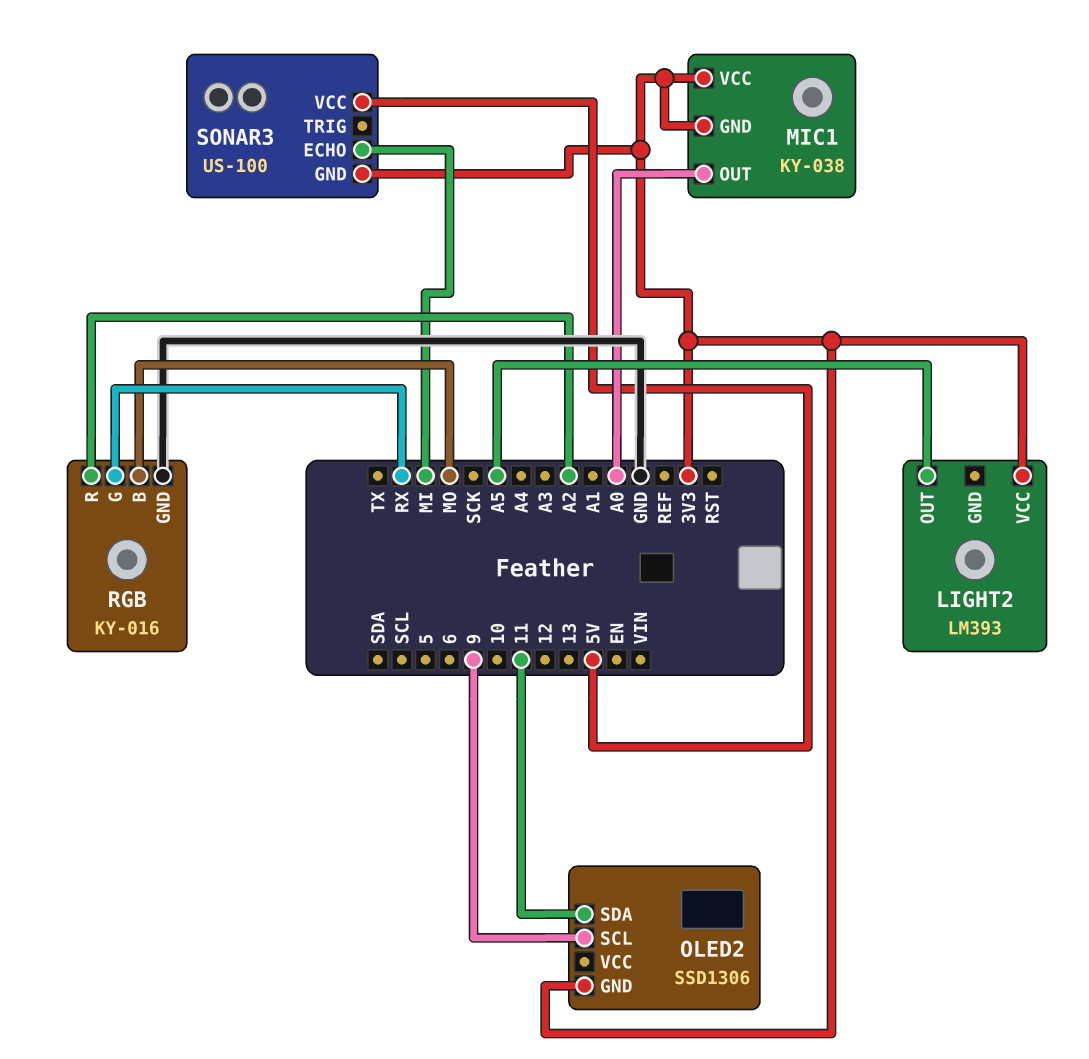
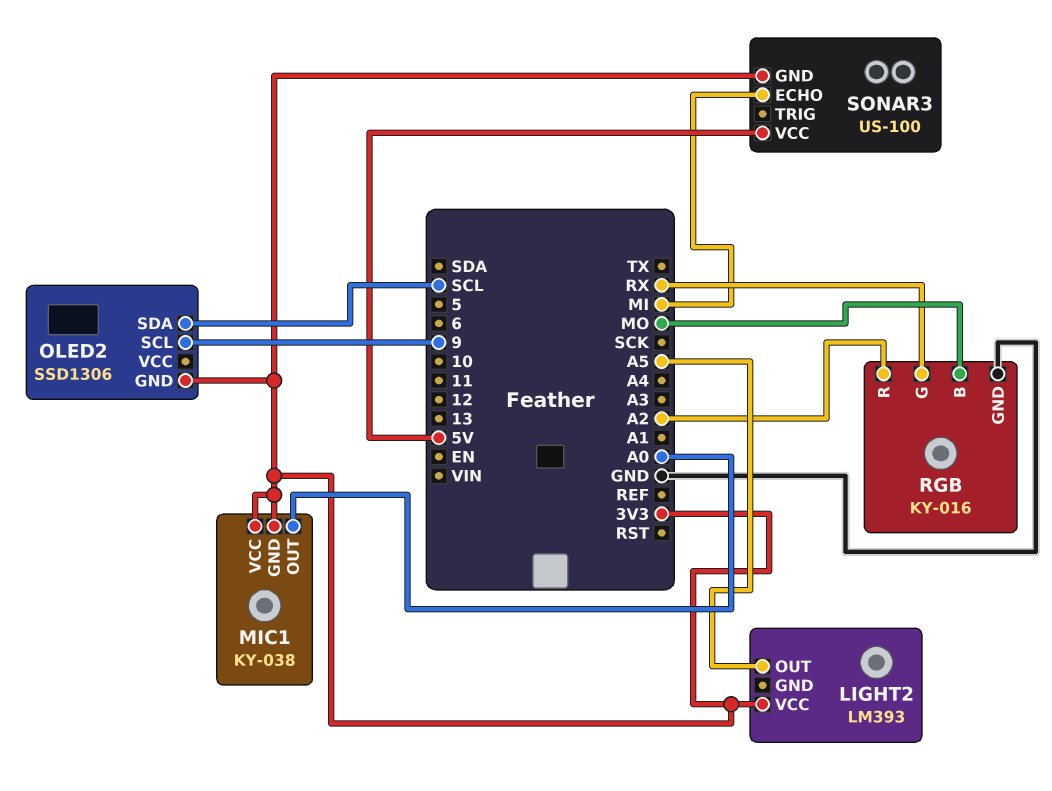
OLED2 pin SDA: 11 -> SCL

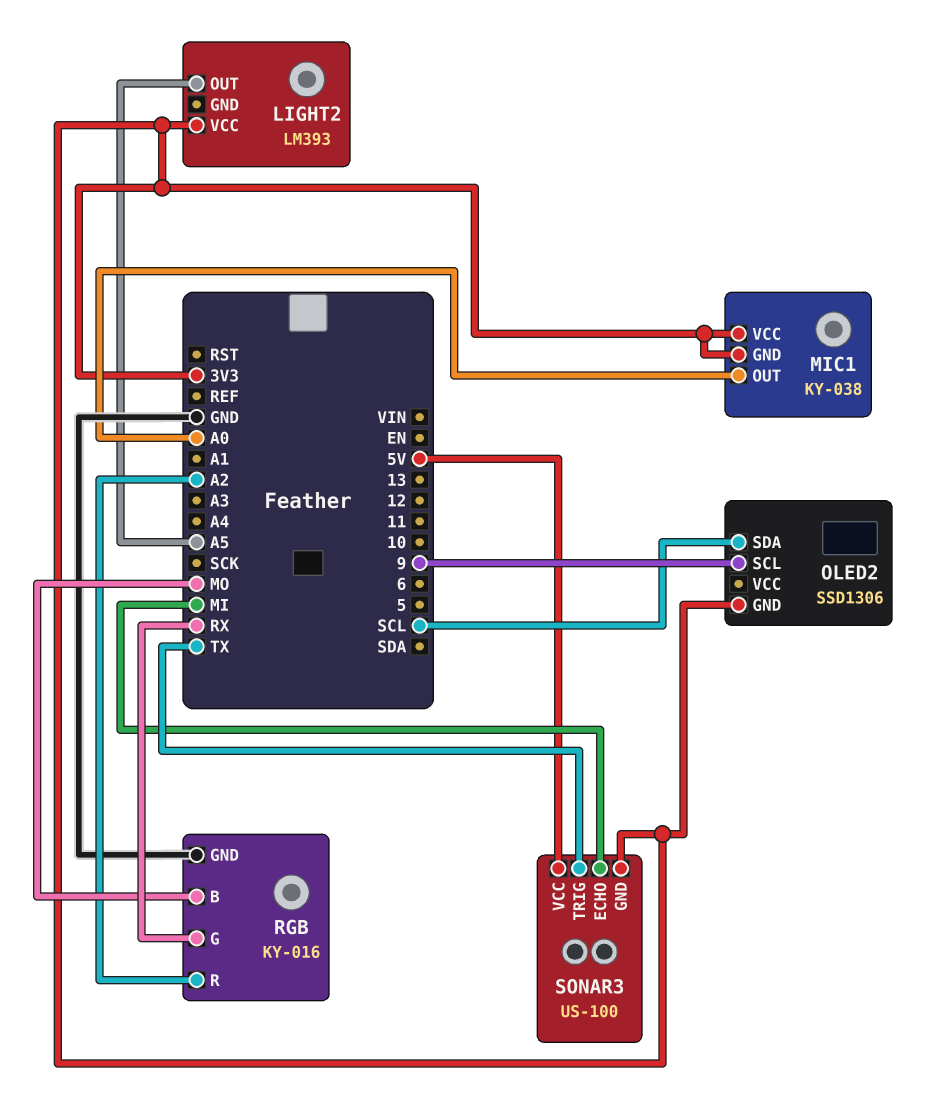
SONAR3 pin TRIG: none -> TX

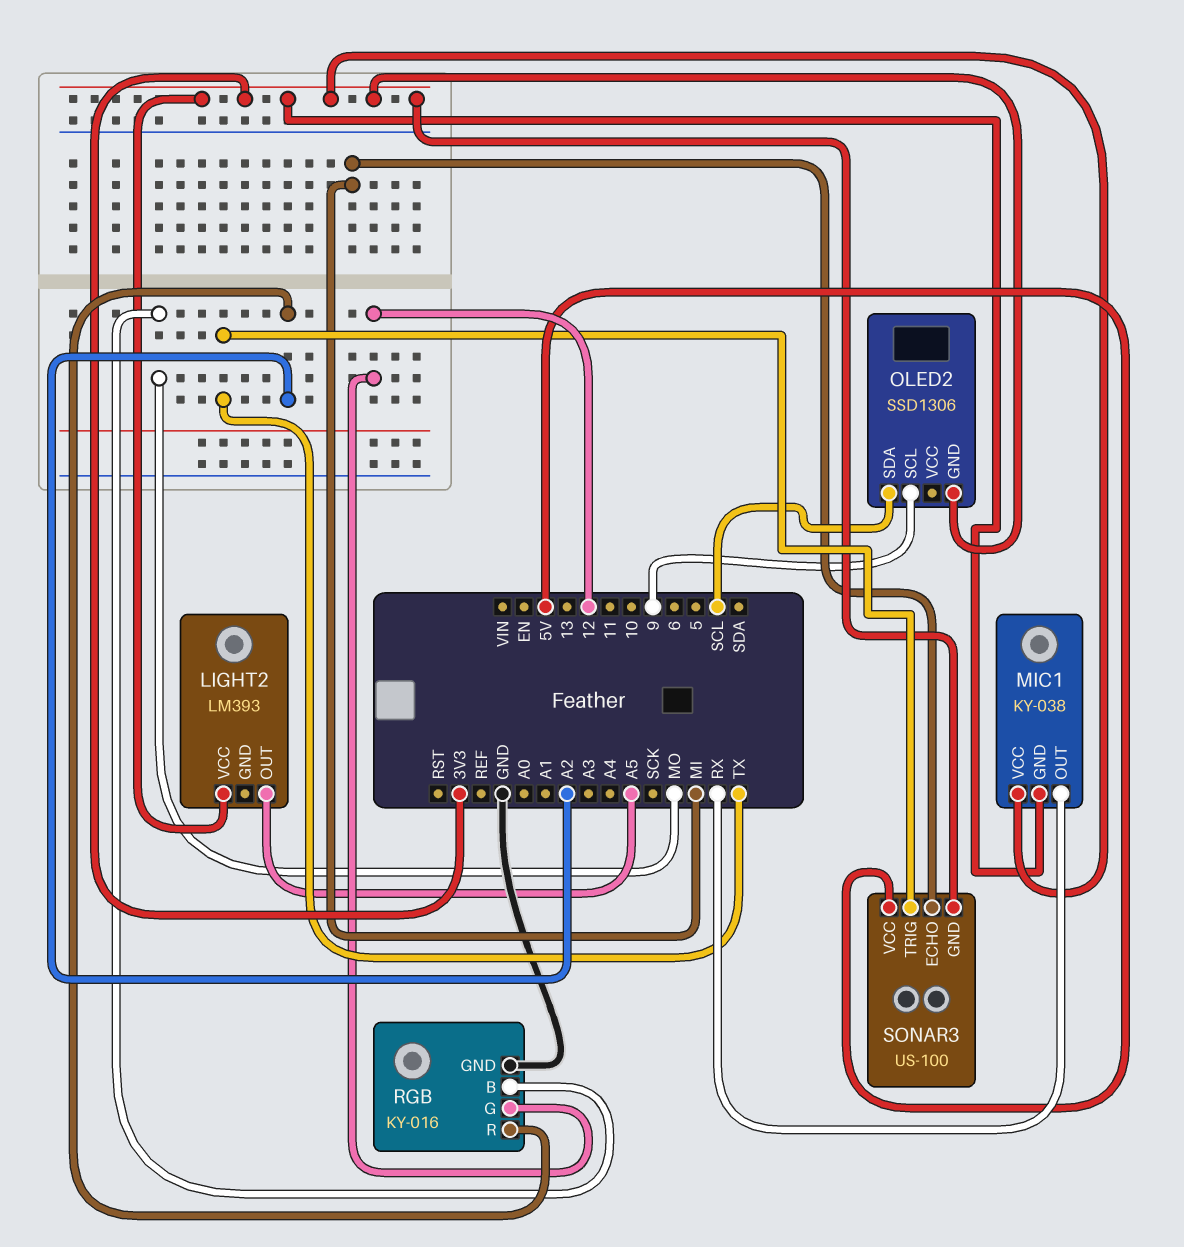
MIC1 pin OUT: A0 -> RX
RGB pin G: RX -> 12

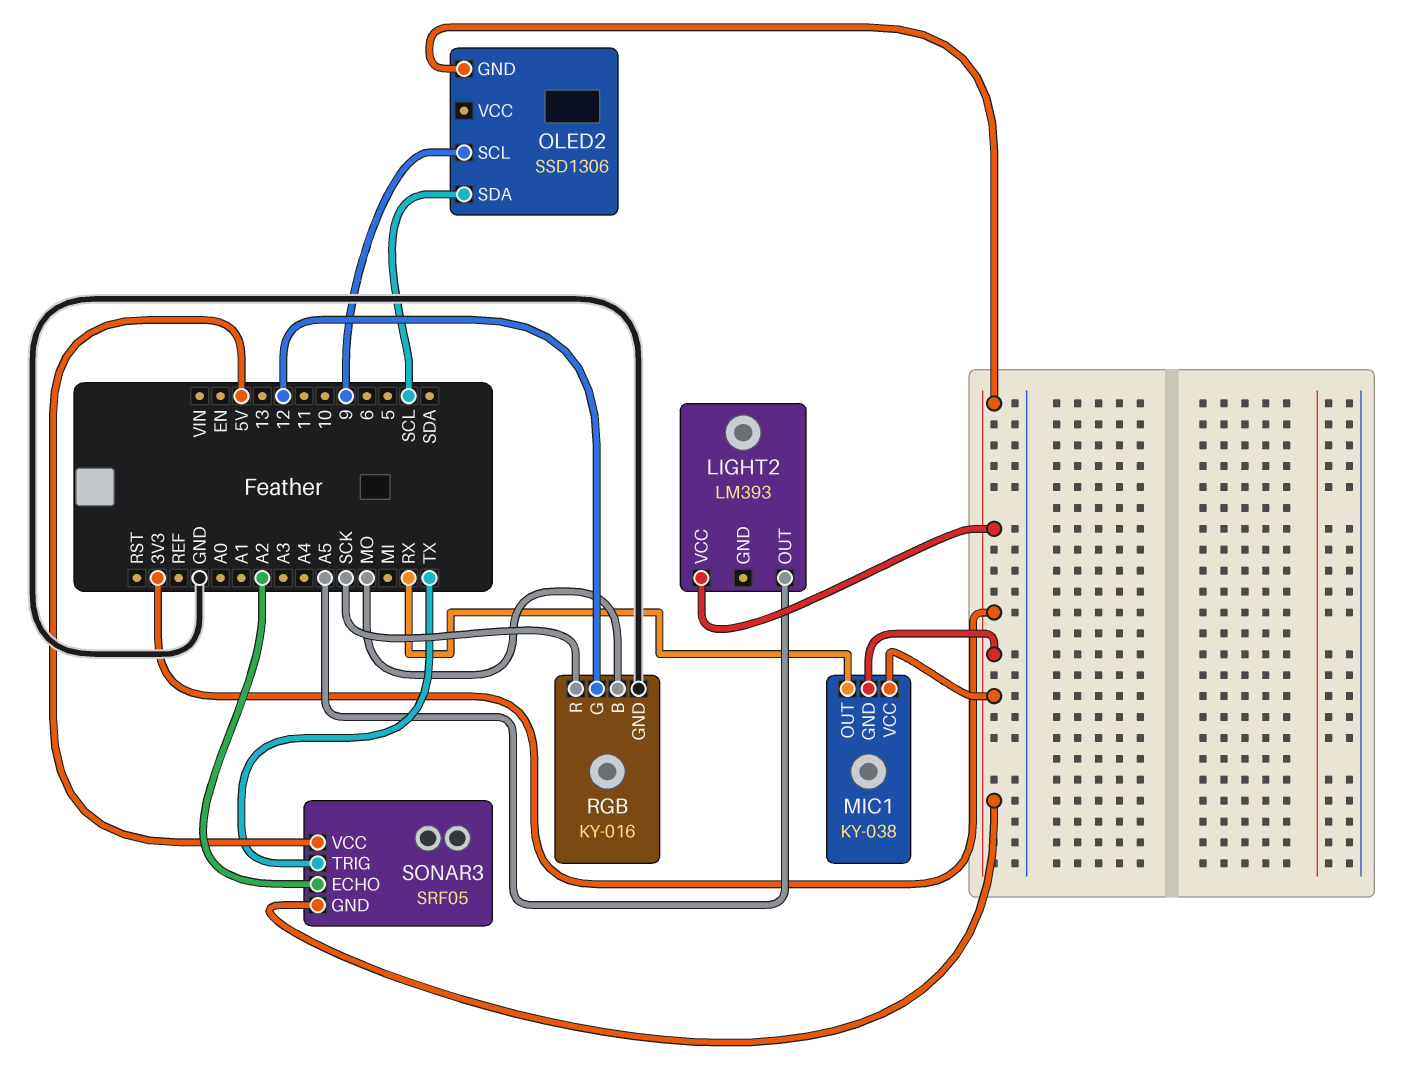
RGB pin R: A2 -> SCK
SONAR3: US-100 -> SRF05
SONAR3 pin ECHO: MI -> A2

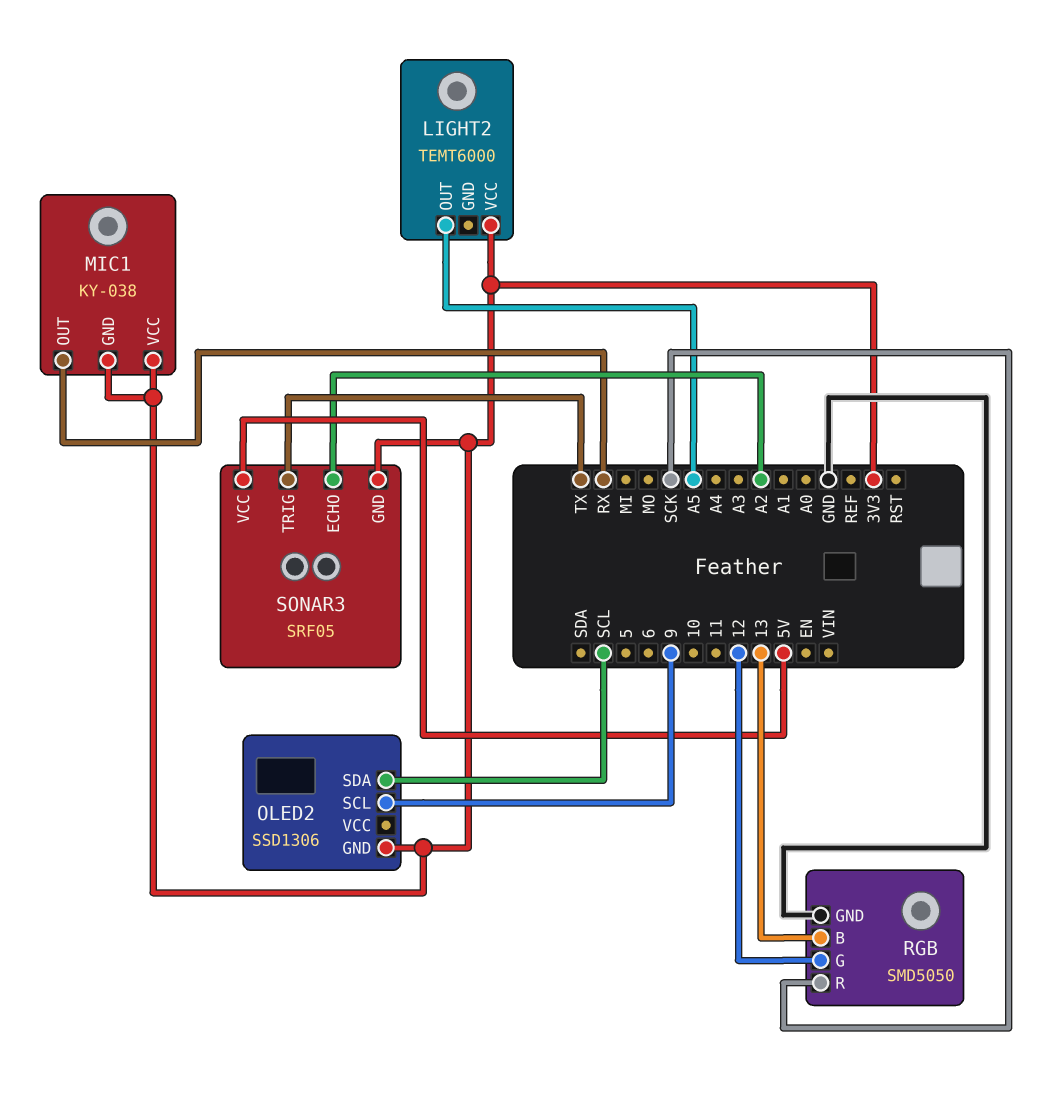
LIGHT2: LM393 -> TEMT6000
RGB: KY-016 -> SMD5050
RGB pin B: MO -> 13

